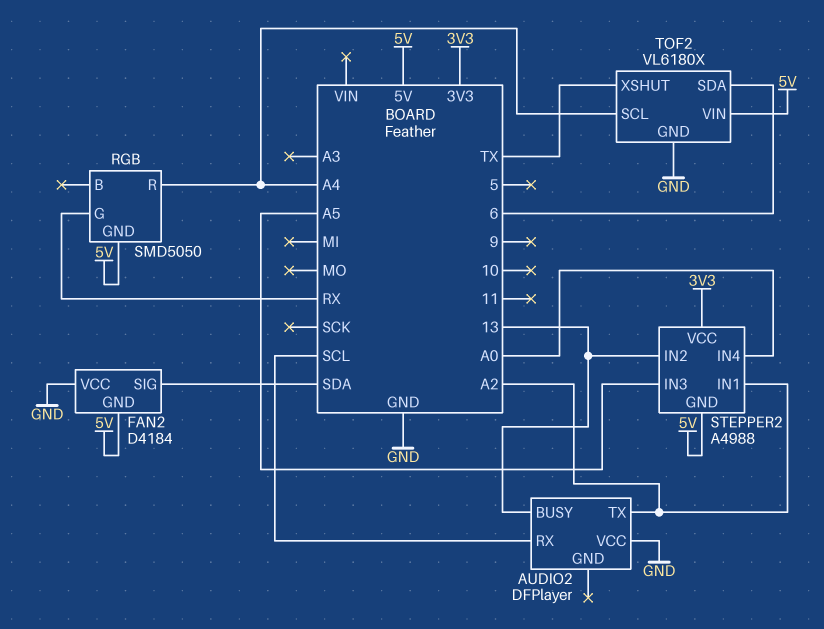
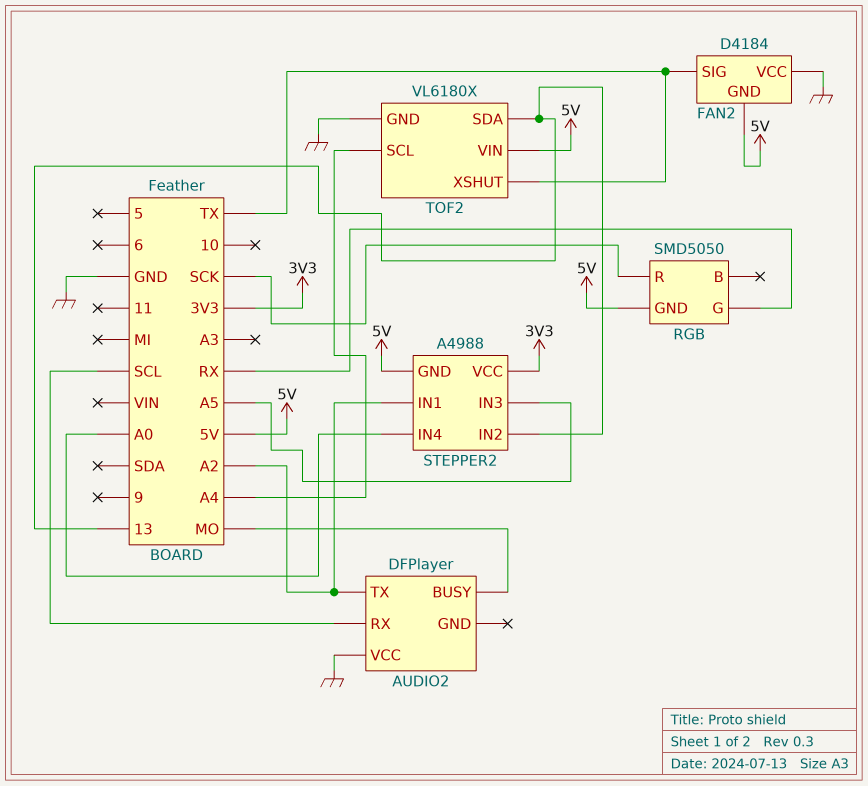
AUDIO2 pin BUSY: 13 -> MO
FAN2 pin SIG: SDA -> TX
RGB pin R: A4 -> SCK
TOF2 pin SDA: 6 -> 13

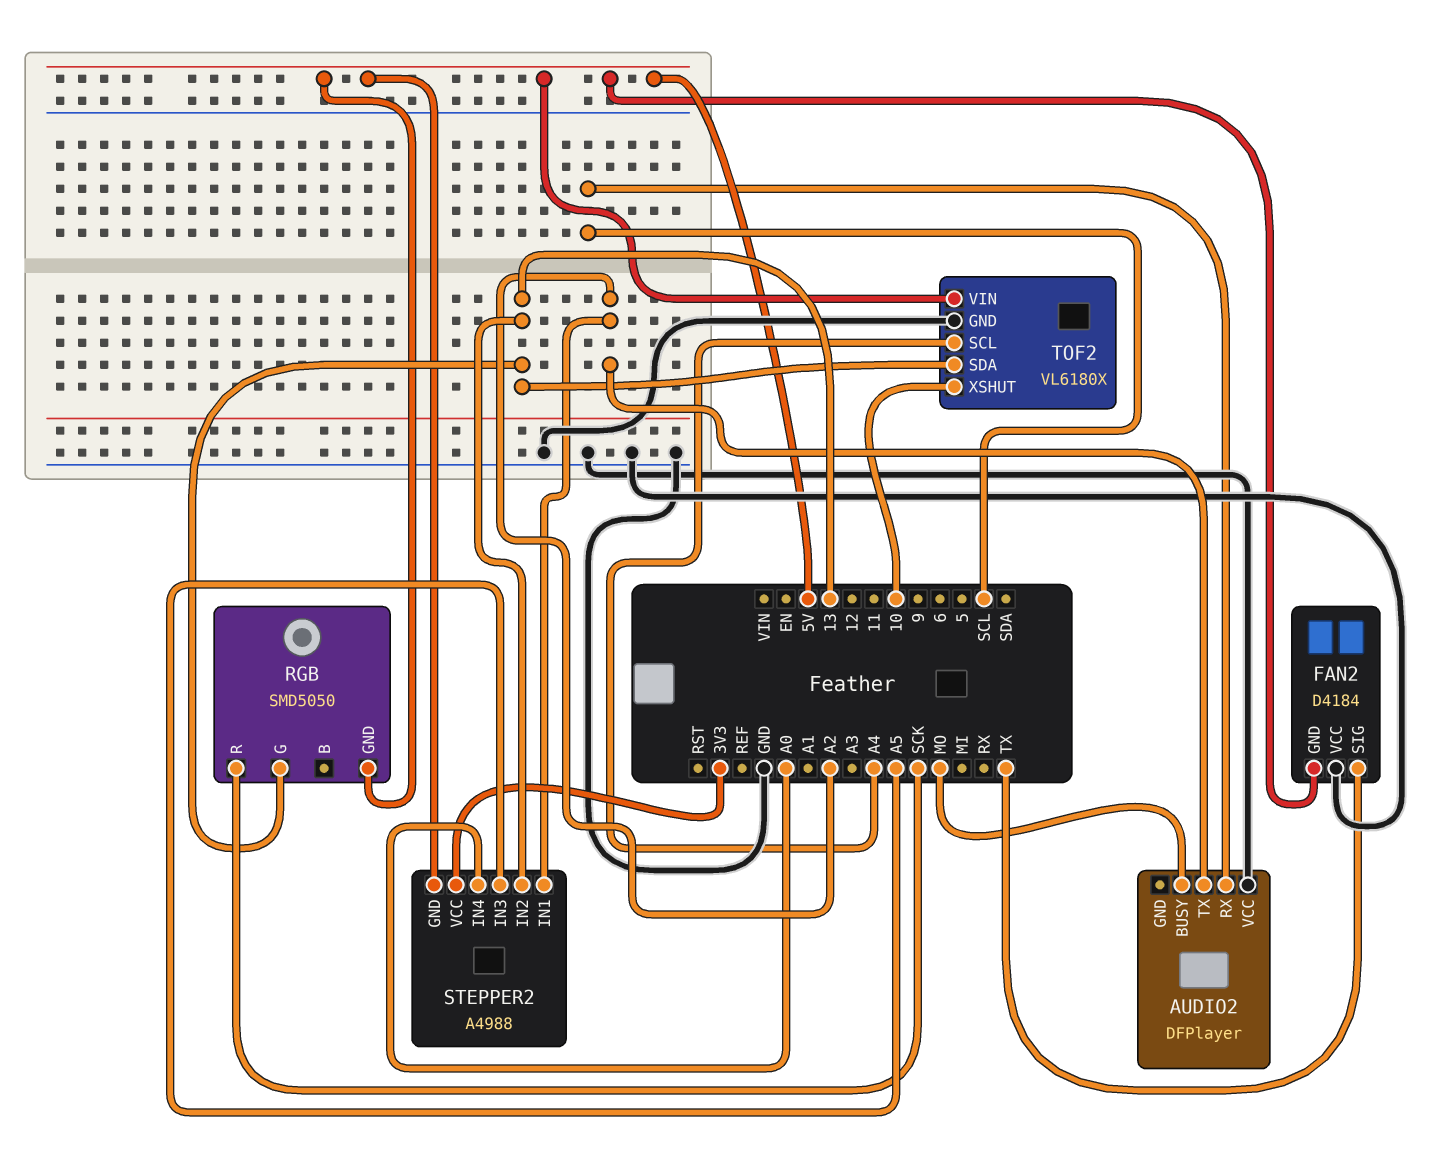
RGB pin G: RX -> 13
TOF2 pin XSHUT: TX -> 10

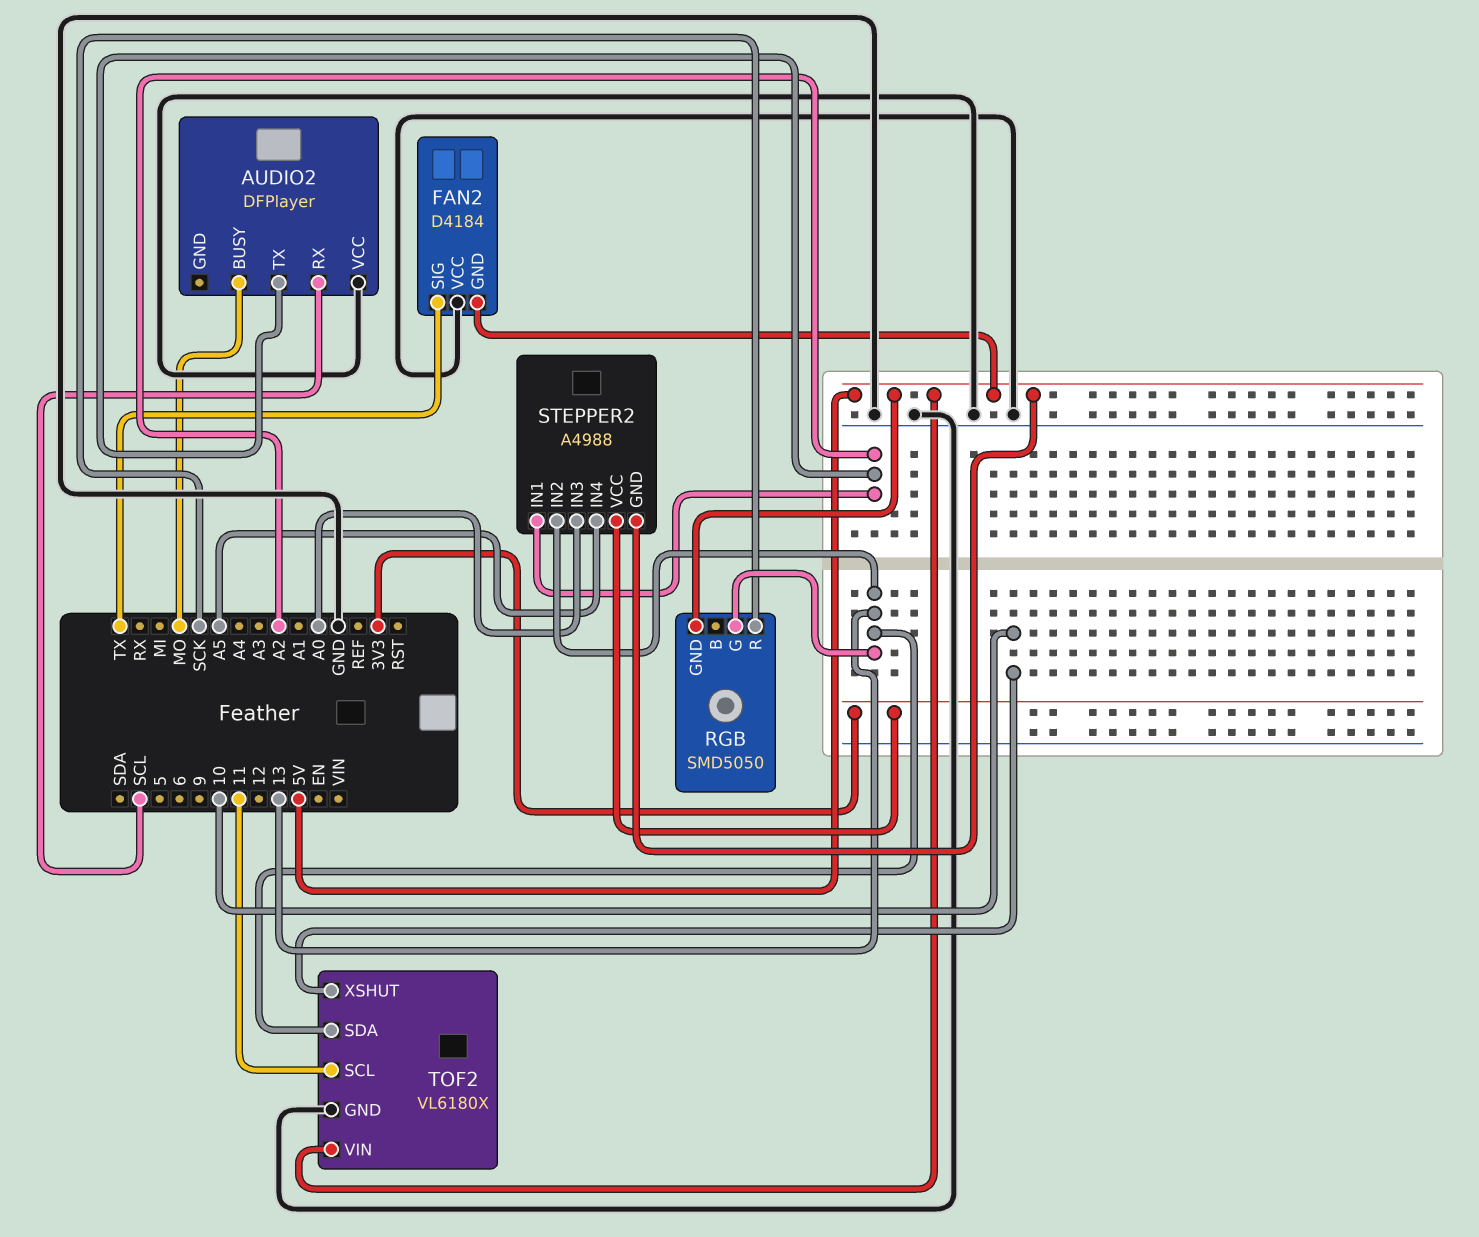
STEPPER2 pin IN3: A5 -> A0
STEPPER2 pin IN4: A0 -> A5
TOF2 pin SCL: A4 -> 11

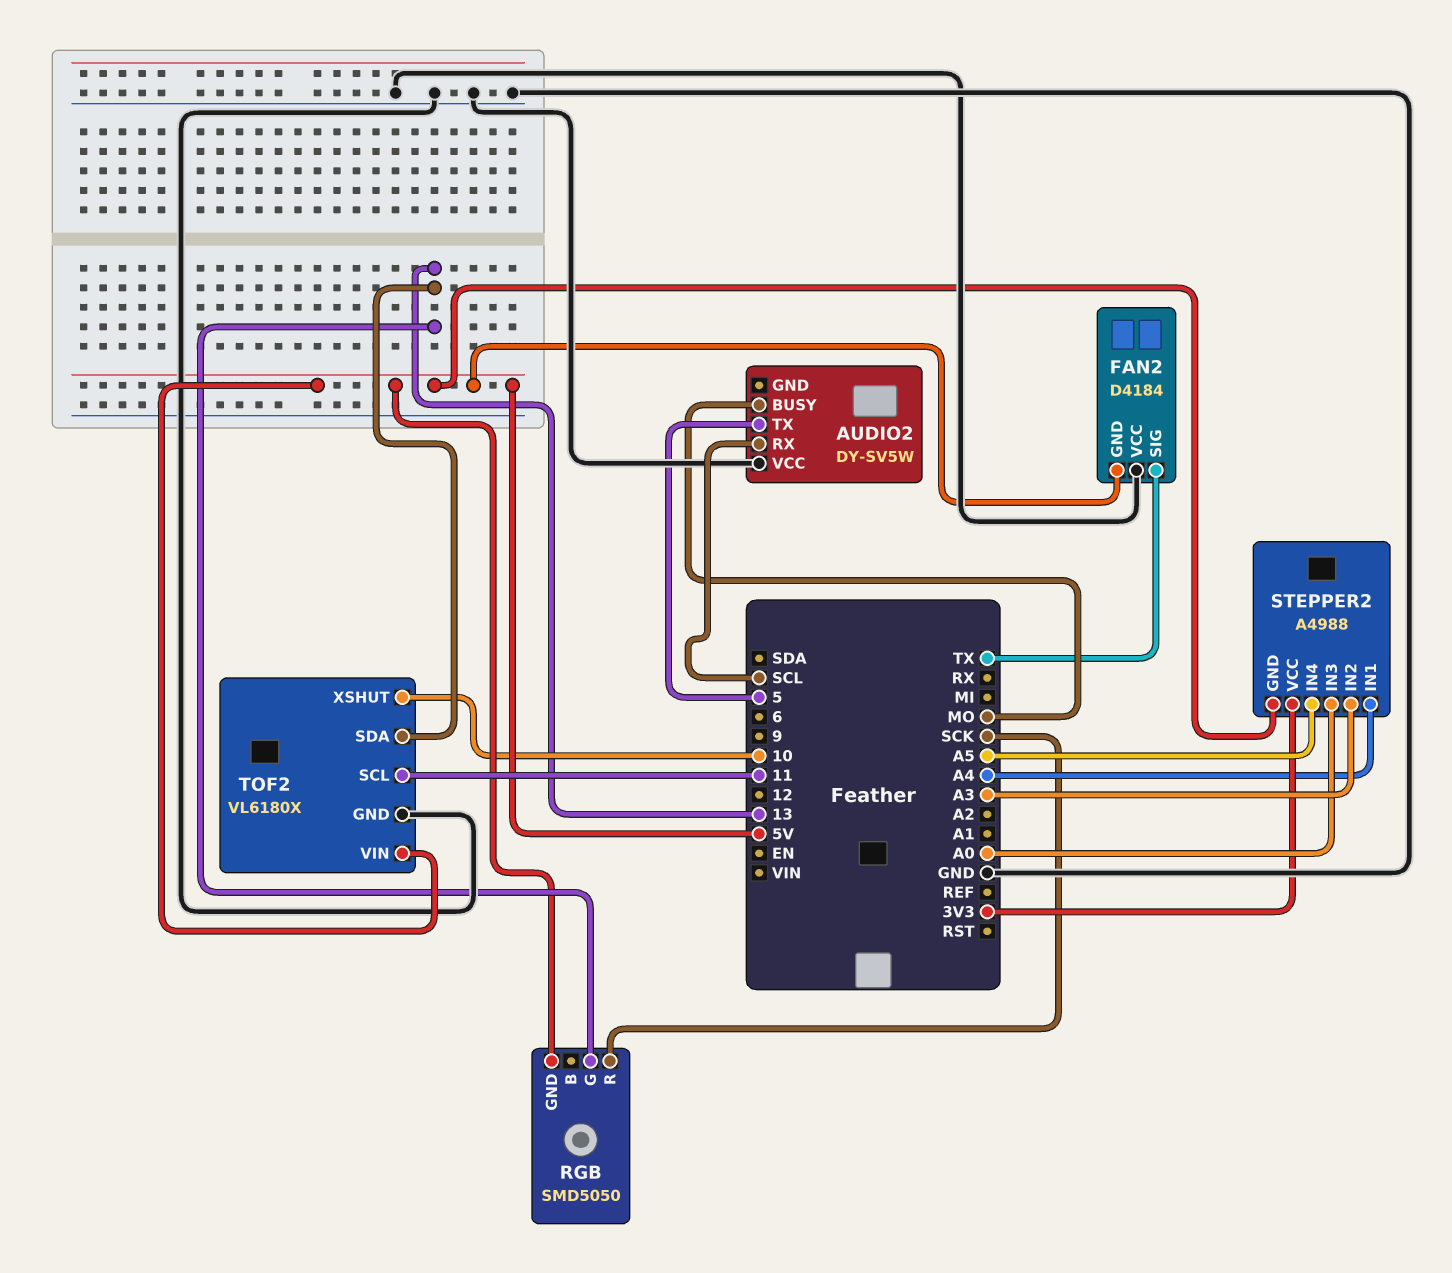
AUDIO2: DFPlayer -> DY-SV5W
AUDIO2 pin TX: A2 -> 5
STEPPER2 pin IN1: A2 -> A4
STEPPER2 pin IN2: 13 -> A3

